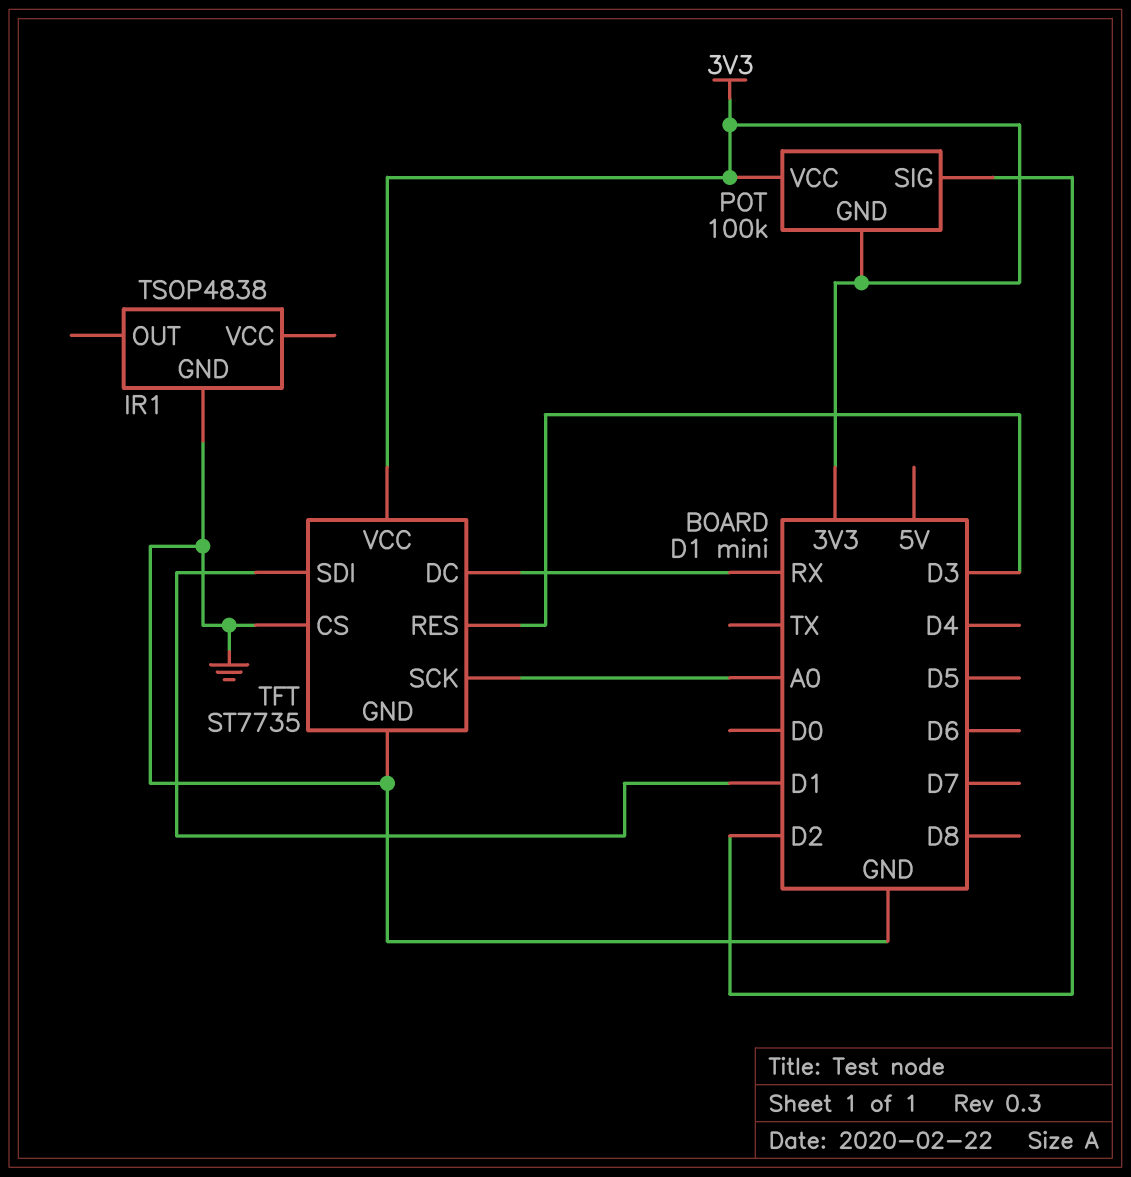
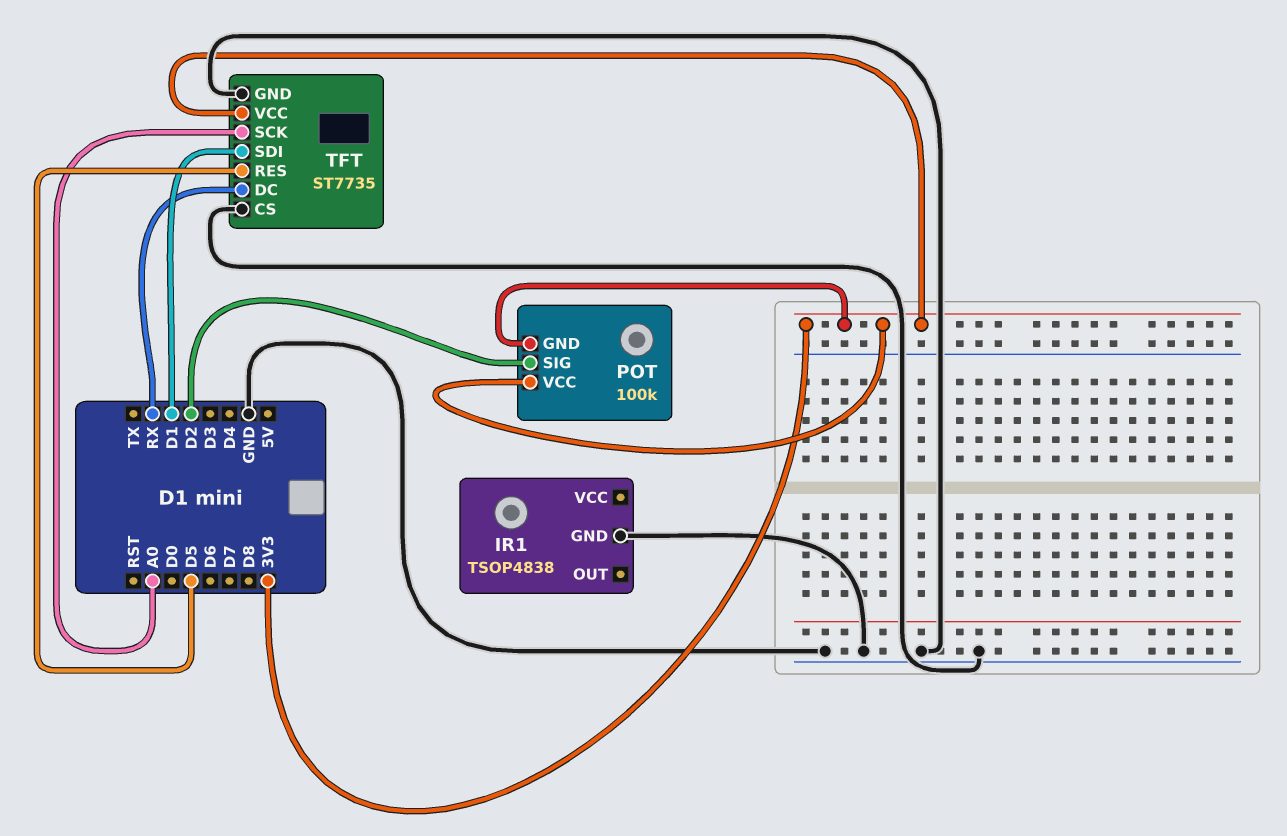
TFT pin RES: D3 -> D5

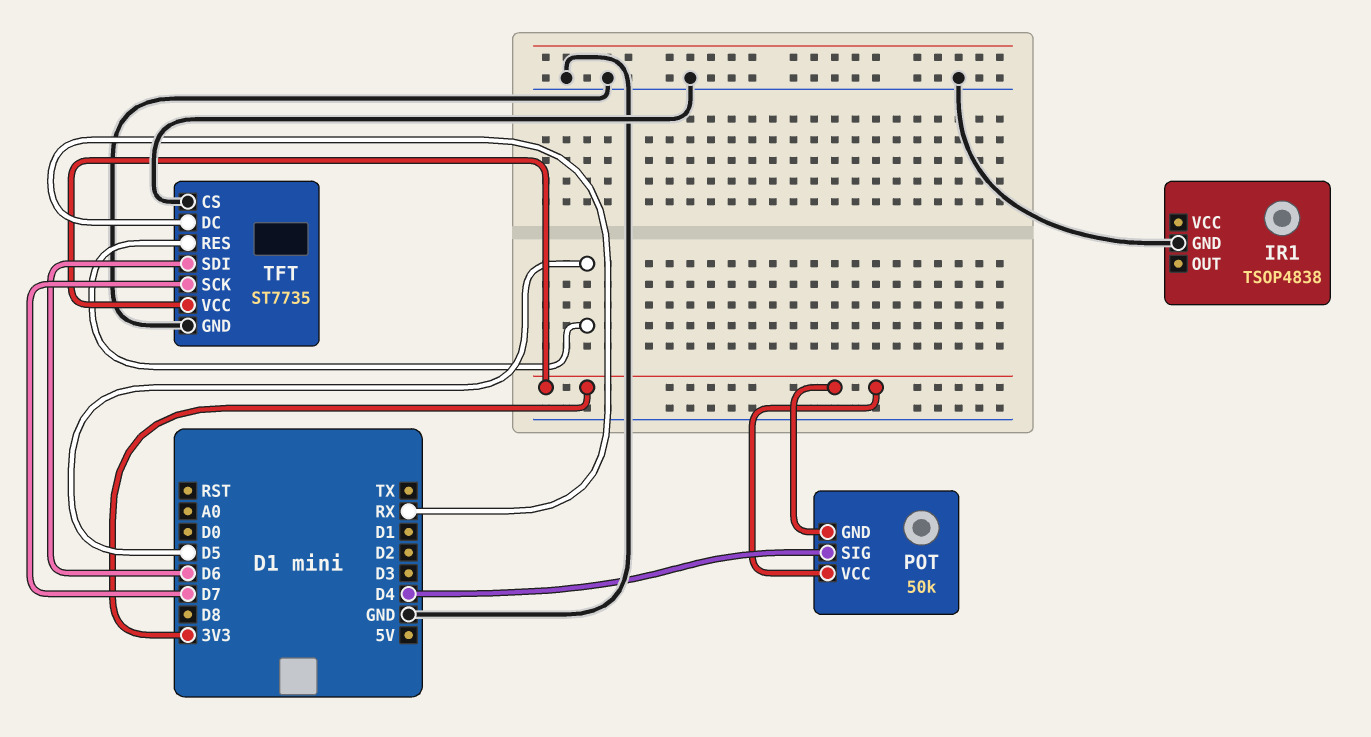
POT: 100k -> 50k
POT pin SIG: D2 -> D4
TFT pin SCK: A0 -> D7
TFT pin SDI: D1 -> D6

